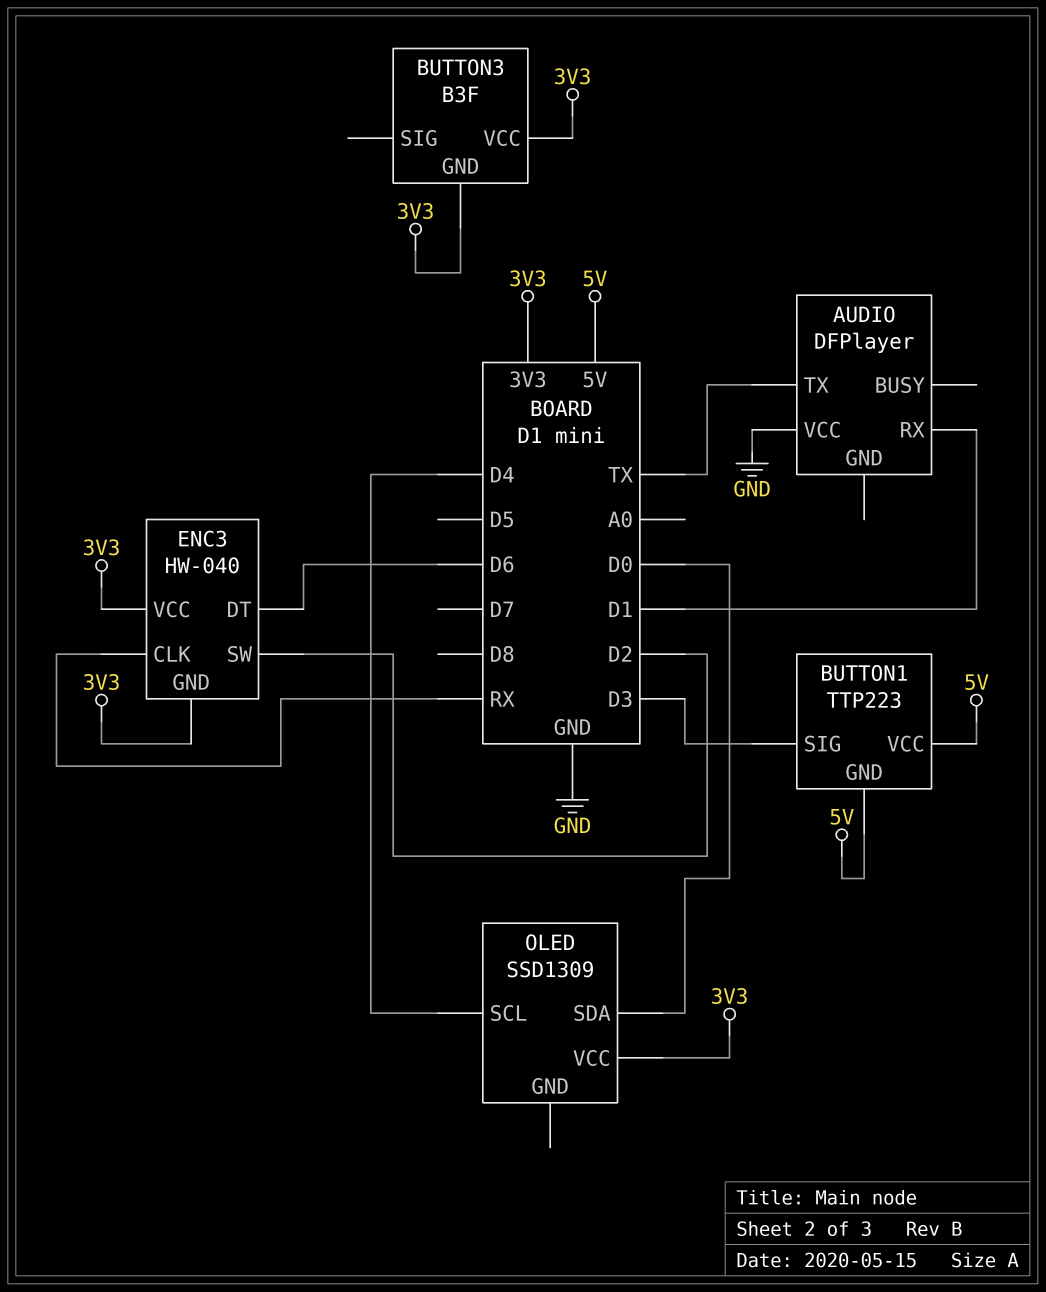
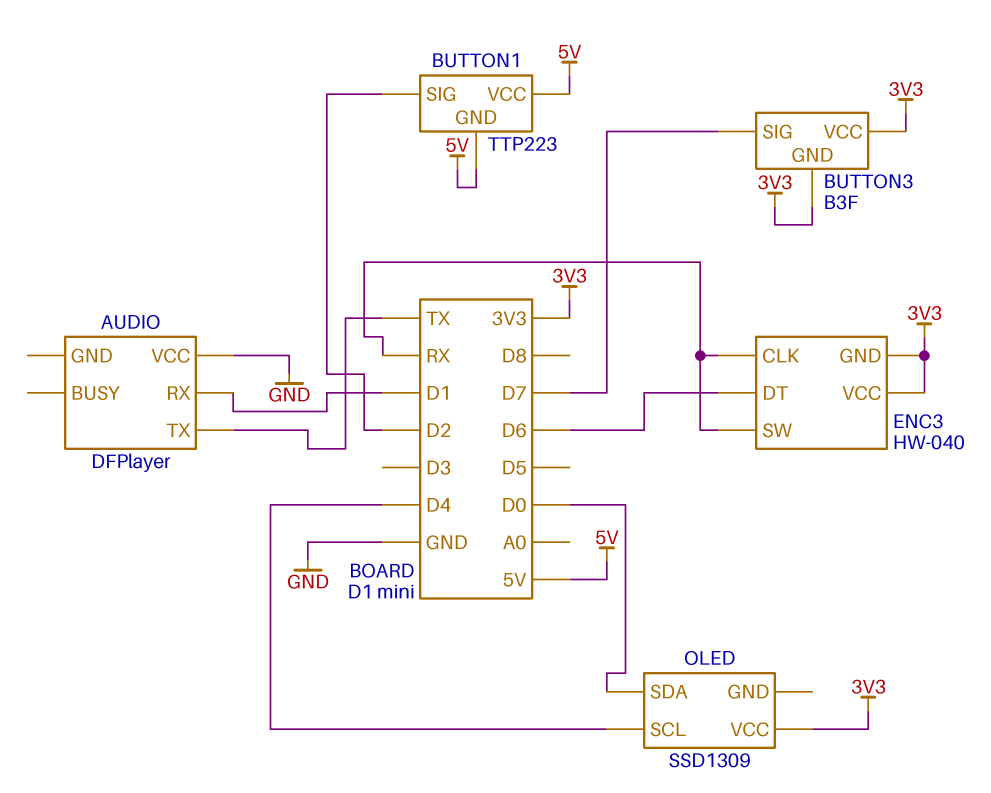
BUTTON1 pin SIG: D3 -> D2
BUTTON3 pin SIG: none -> D7
ENC3 pin SW: D2 -> RX

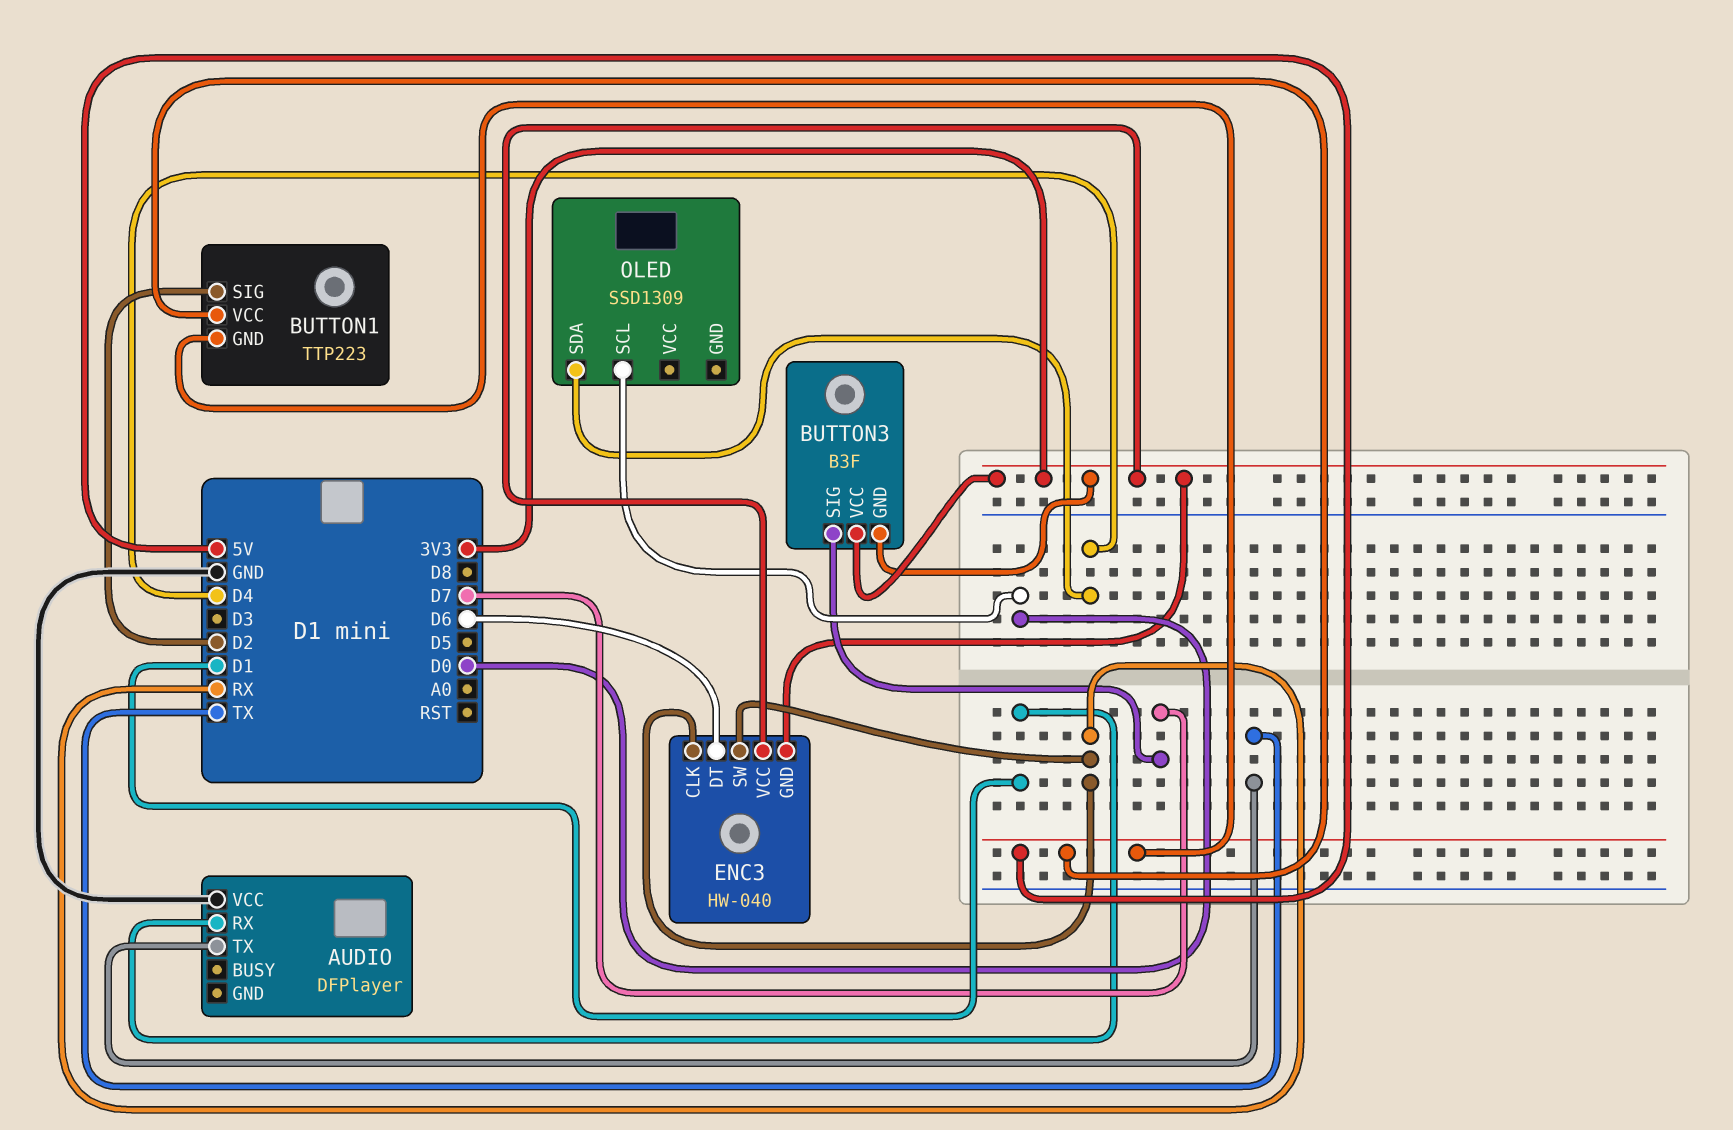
OLED pin SCL: D4 -> D0
OLED pin SDA: D0 -> D4
OLED pin VCC: 3V3 -> none

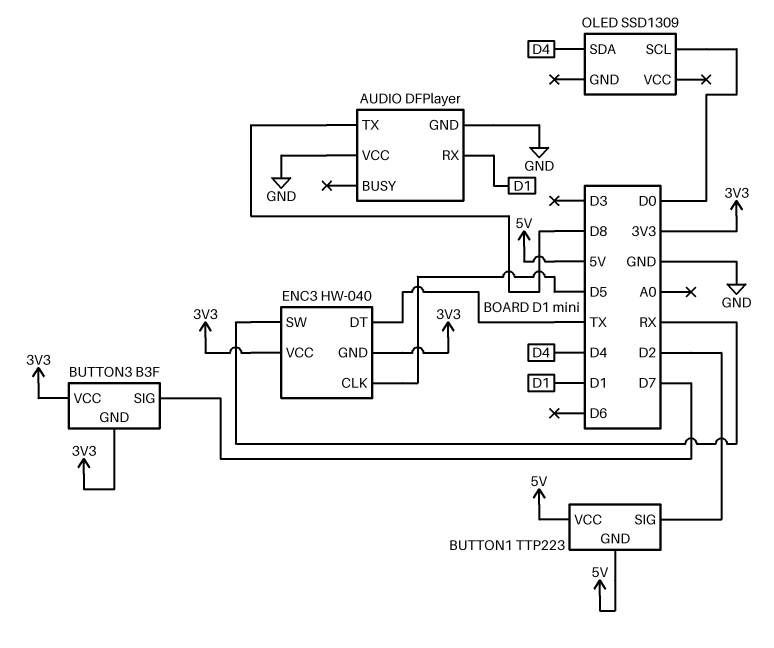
AUDIO pin GND: none -> GND
AUDIO pin TX: TX -> D8
ENC3 pin CLK: RX -> D5
ENC3 pin DT: D6 -> TX

